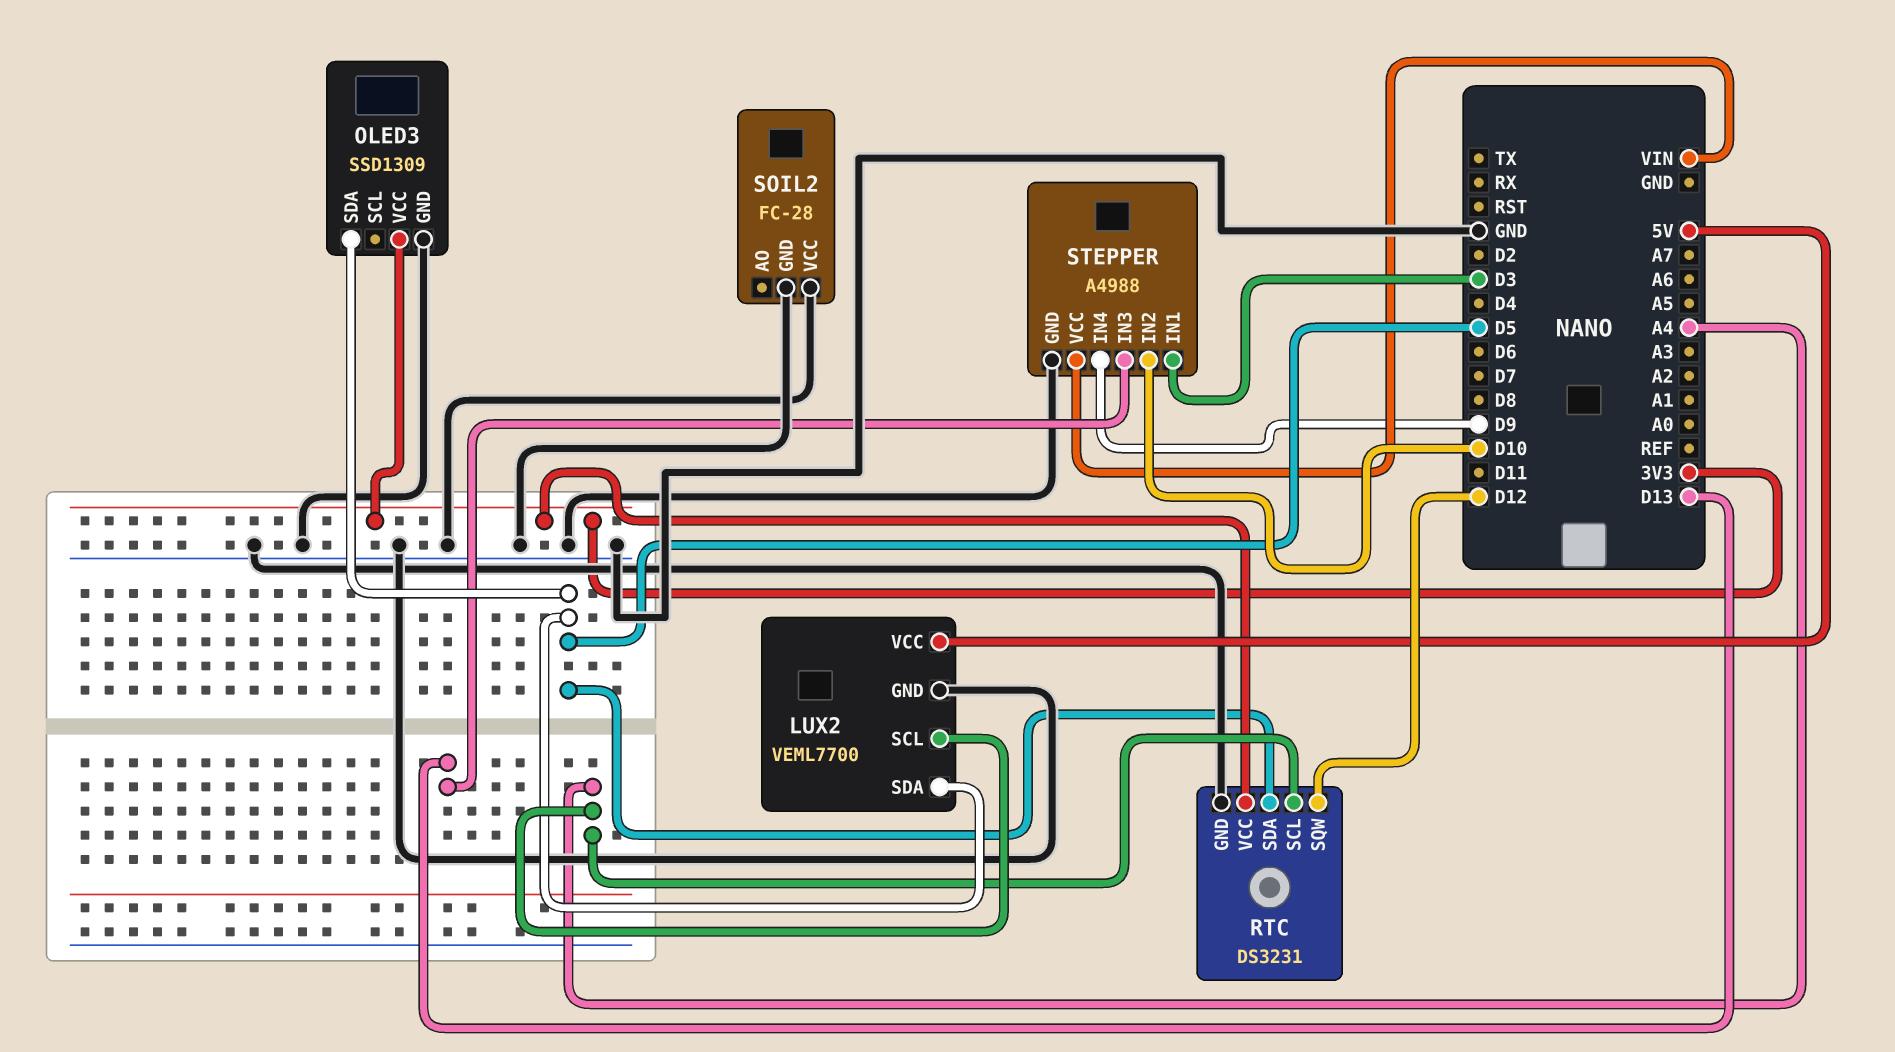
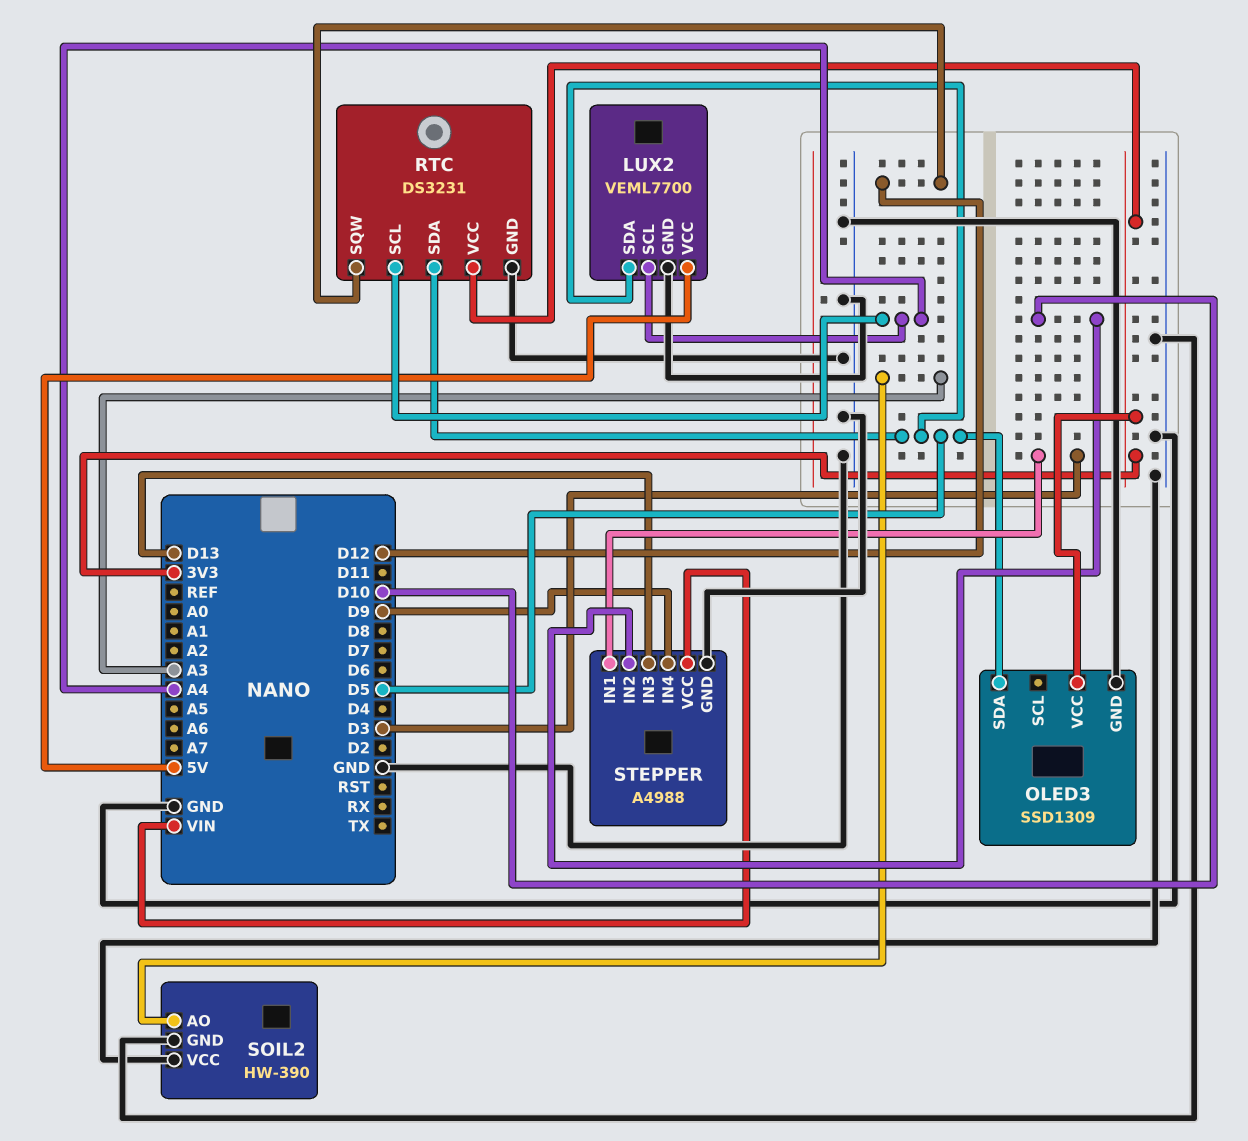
SOIL2: FC-28 -> HW-390
SOIL2 pin AO: none -> A3

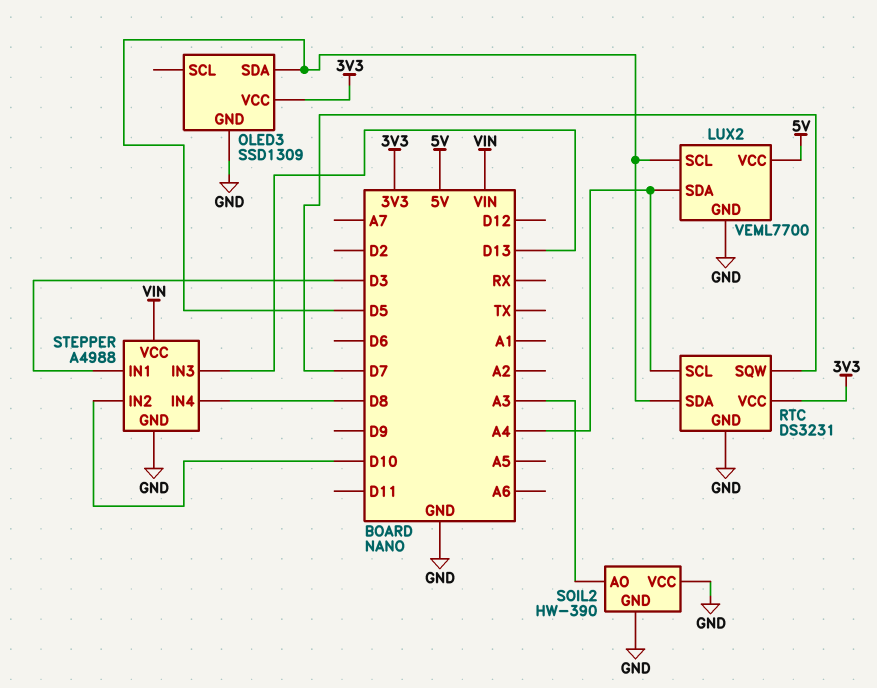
LUX2 pin SCL: A4 -> D5
LUX2 pin SDA: D5 -> A4
RTC pin SQW: D12 -> D7
STEPPER pin IN4: D9 -> D8

